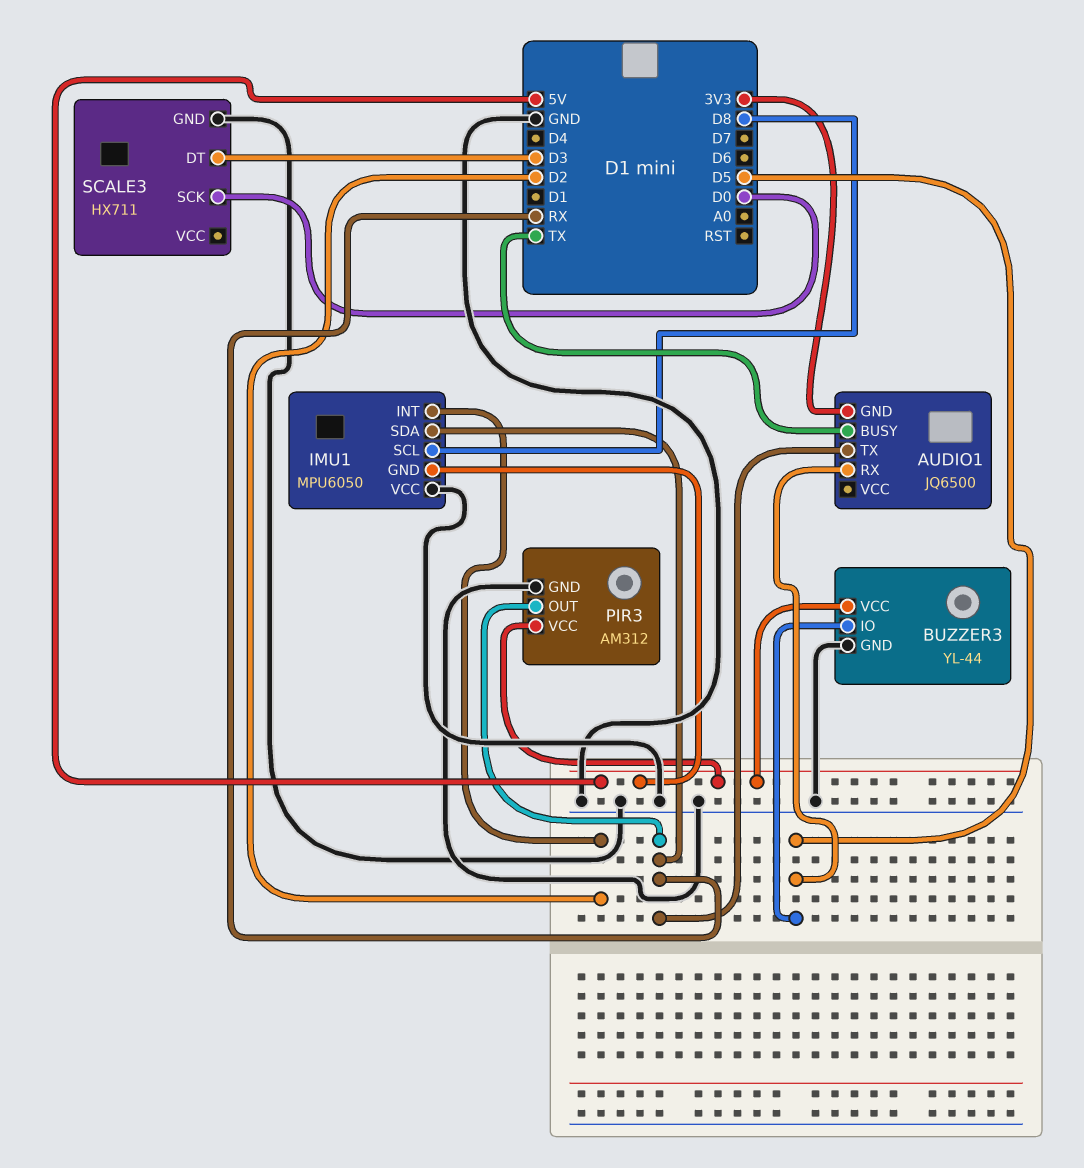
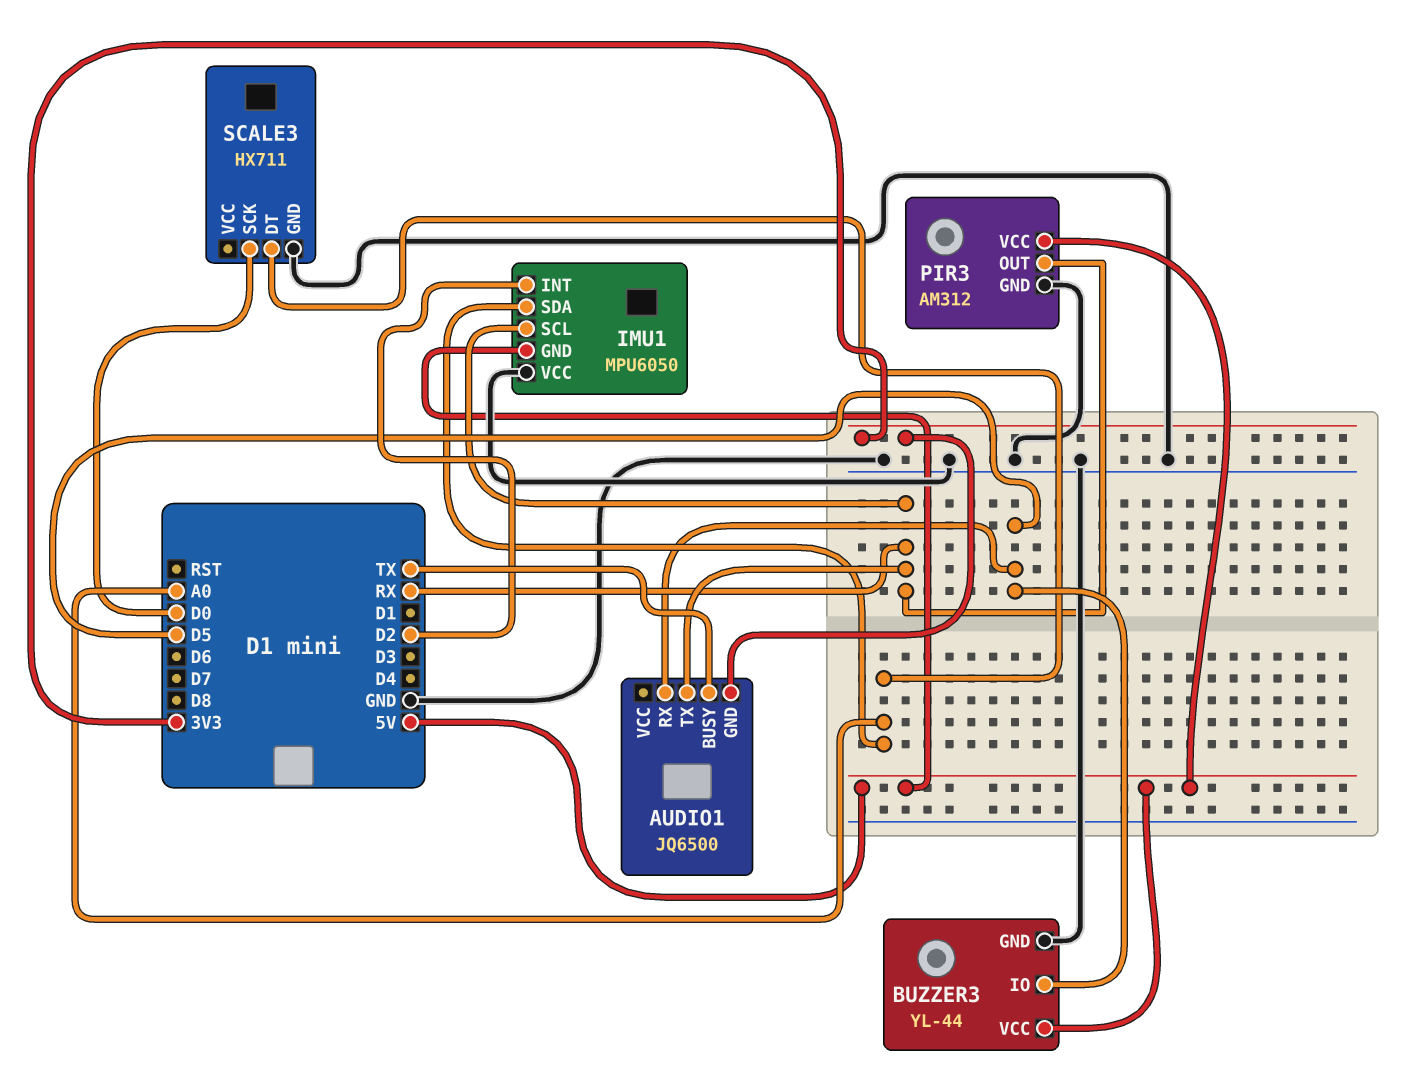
IMU1 pin SCL: D8 -> RX
IMU1 pin SDA: RX -> A0
SCALE3 pin DT: D3 -> A0

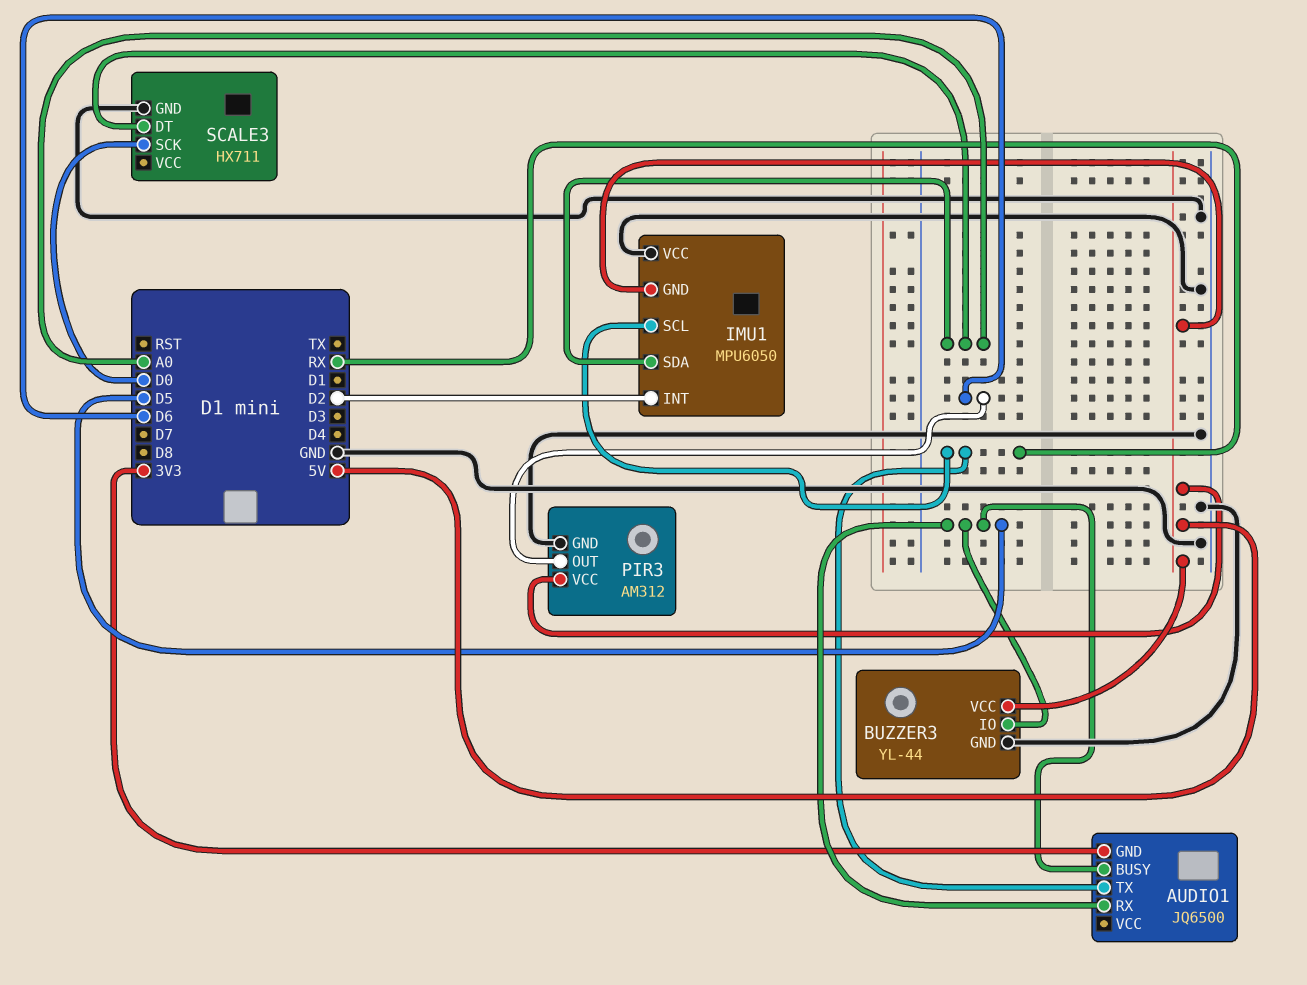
AUDIO1 pin BUSY: TX -> D5
PIR3 pin OUT: RX -> D6

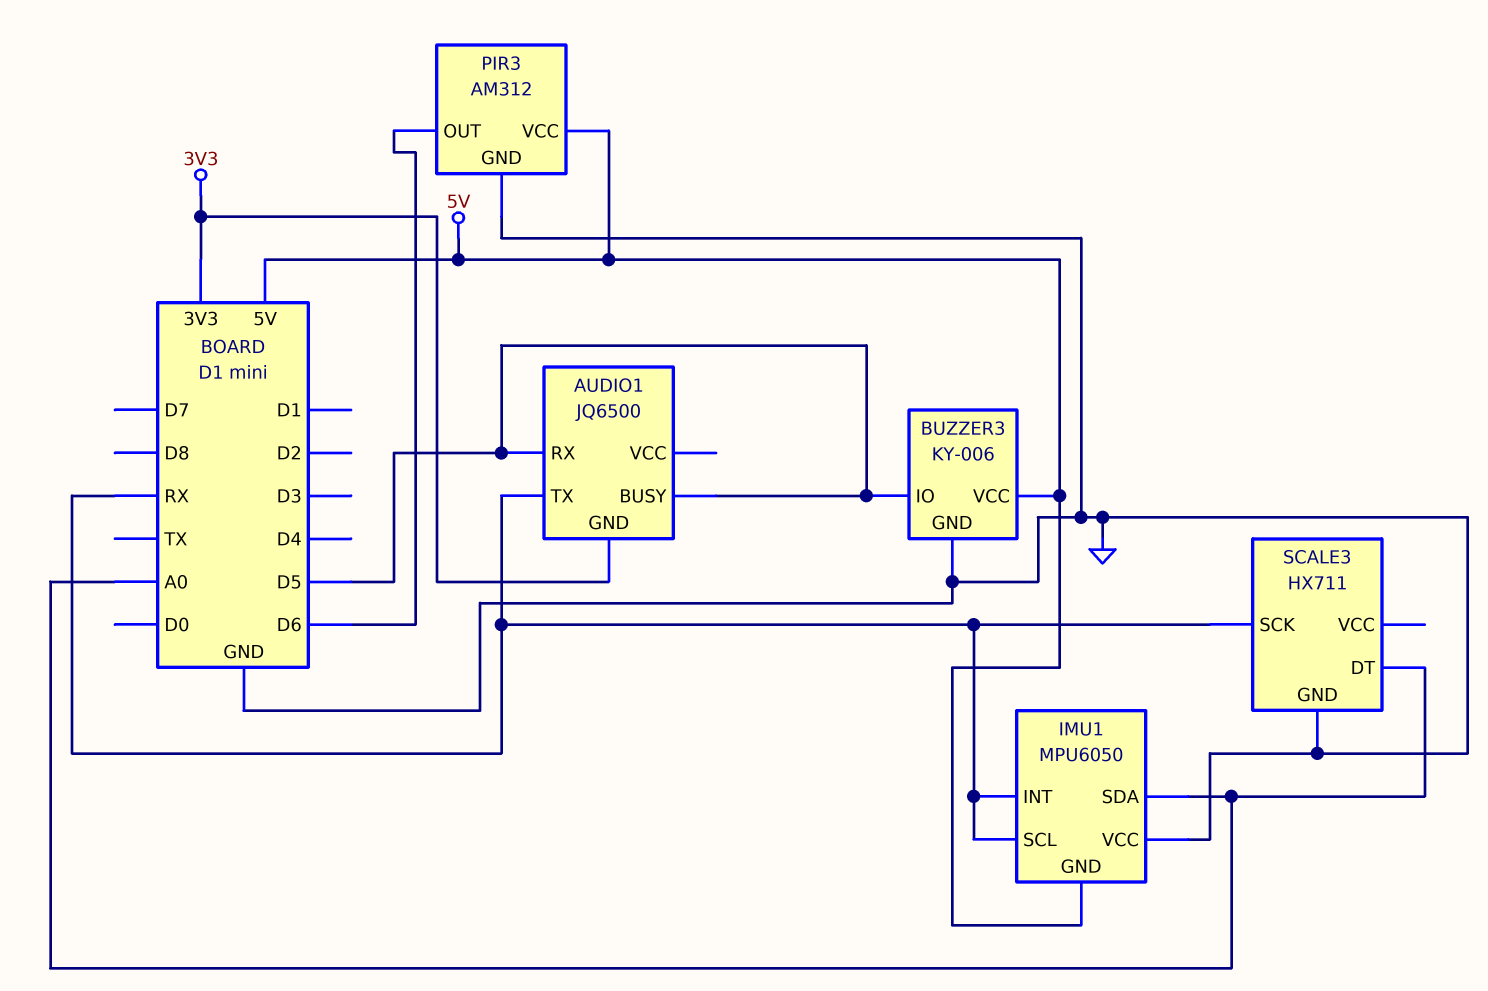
BUZZER3: YL-44 -> KY-006
IMU1 pin INT: D2 -> RX
SCALE3 pin SCK: D0 -> RX

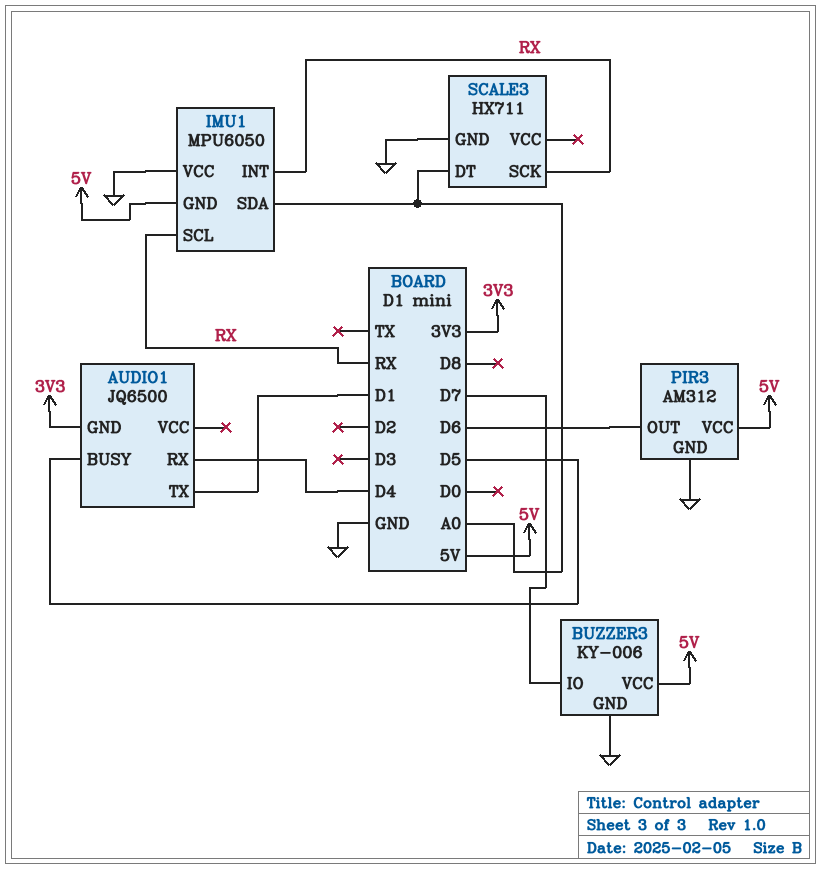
AUDIO1 pin RX: D5 -> D4
AUDIO1 pin TX: RX -> D1
BUZZER3 pin IO: D5 -> D7

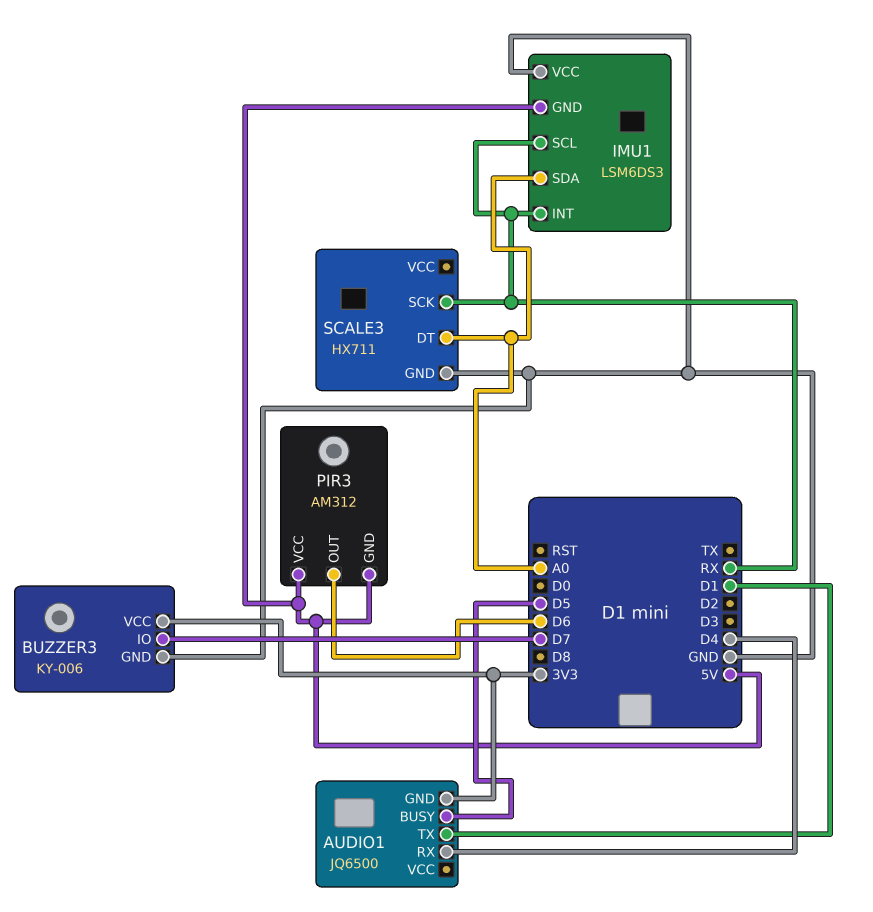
BUZZER3 pin VCC: 5V -> 3V3
IMU1: MPU6050 -> LSM6DS3
PIR3 pin GND: GND -> 5V

